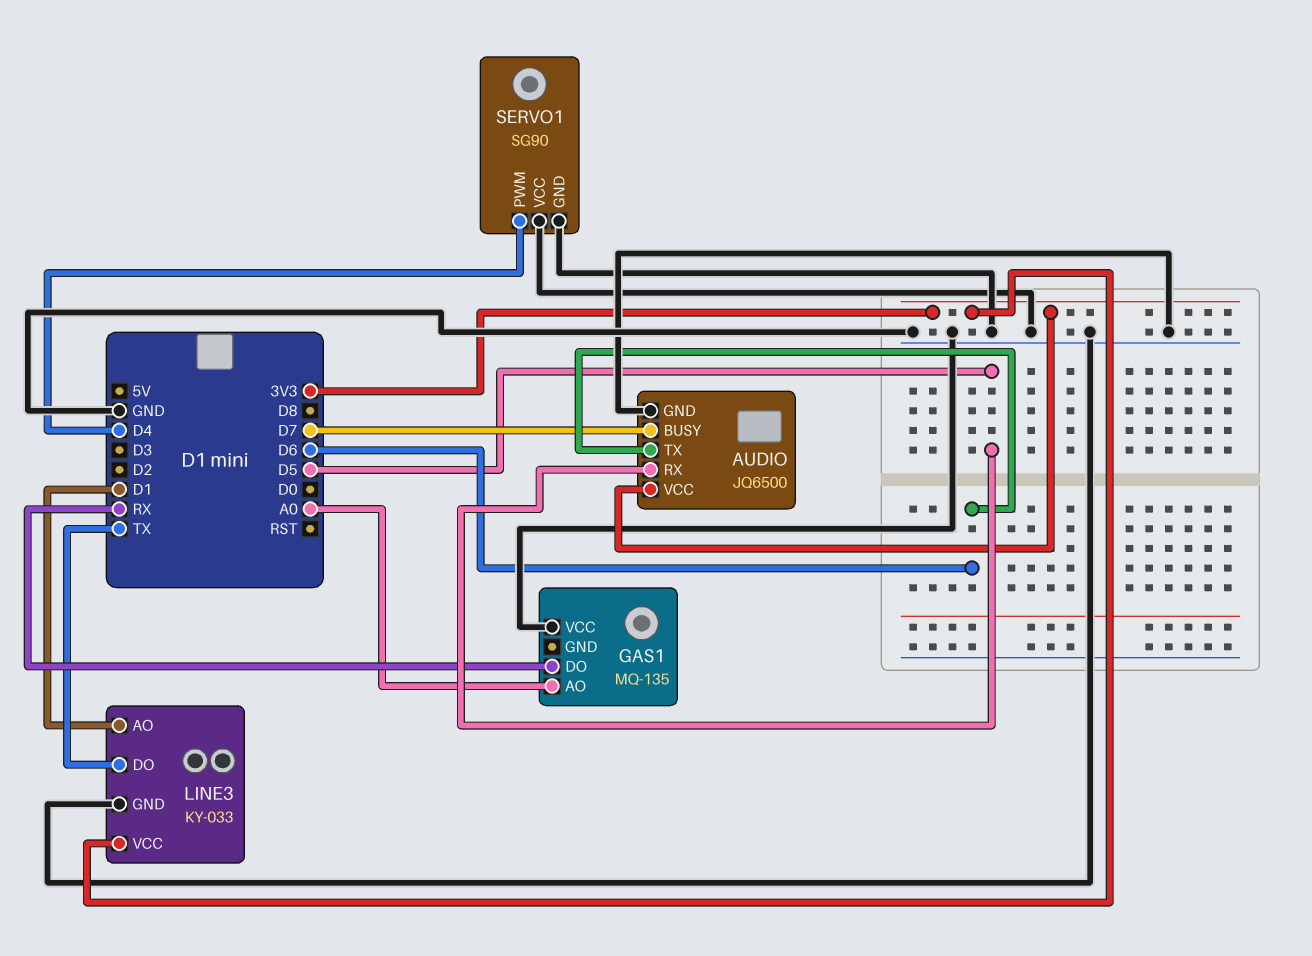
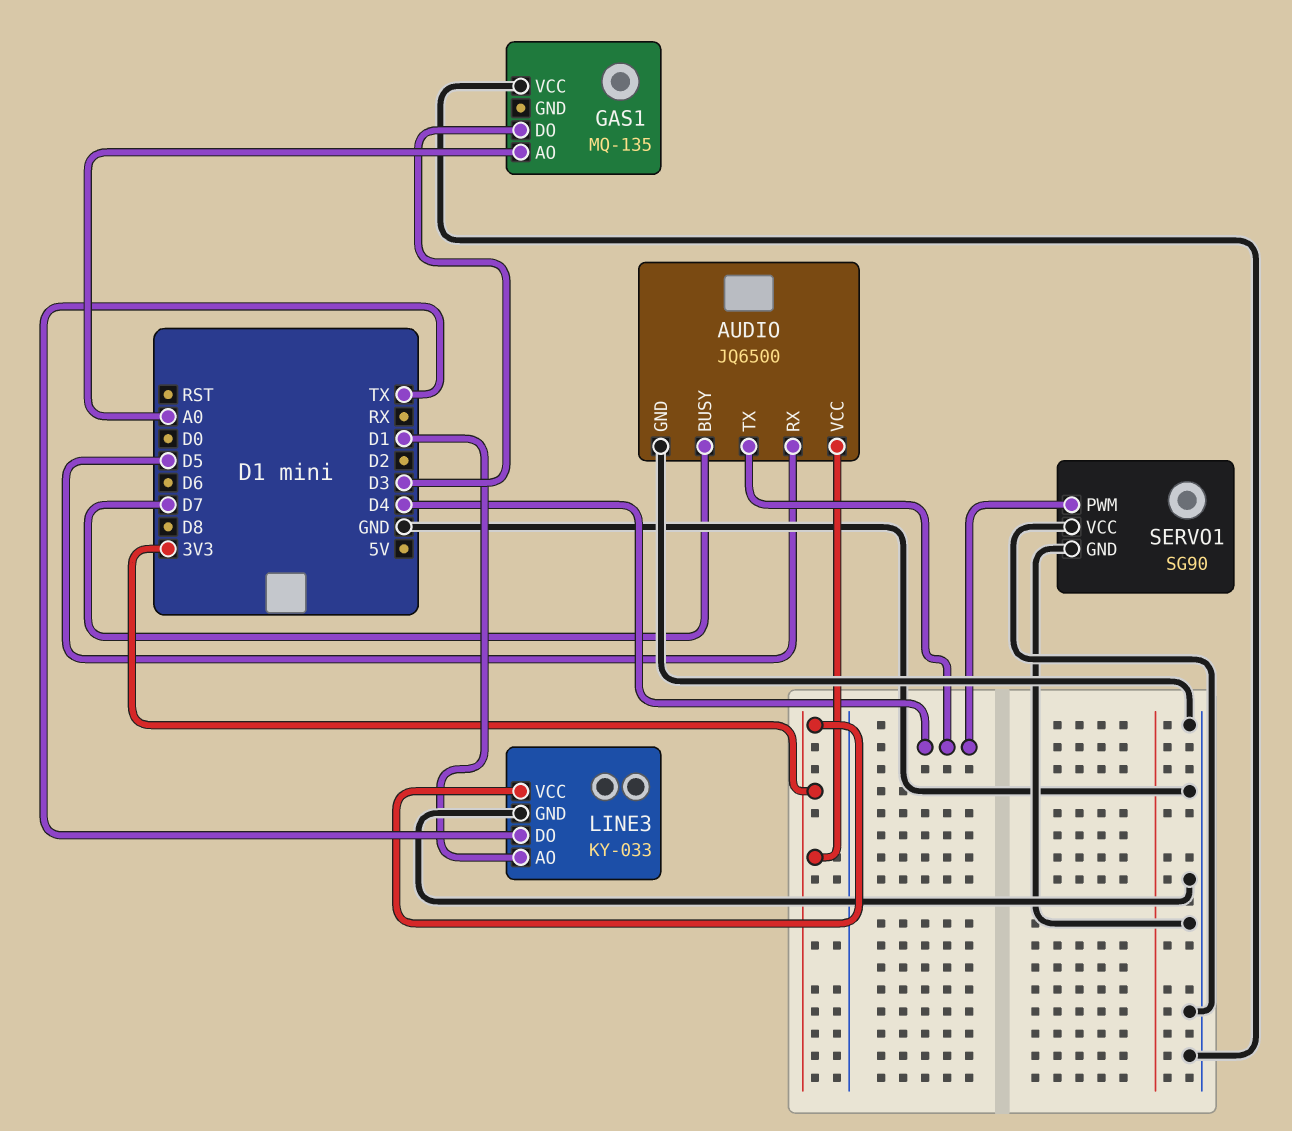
AUDIO pin TX: D6 -> D4
GAS1 pin DO: RX -> D3

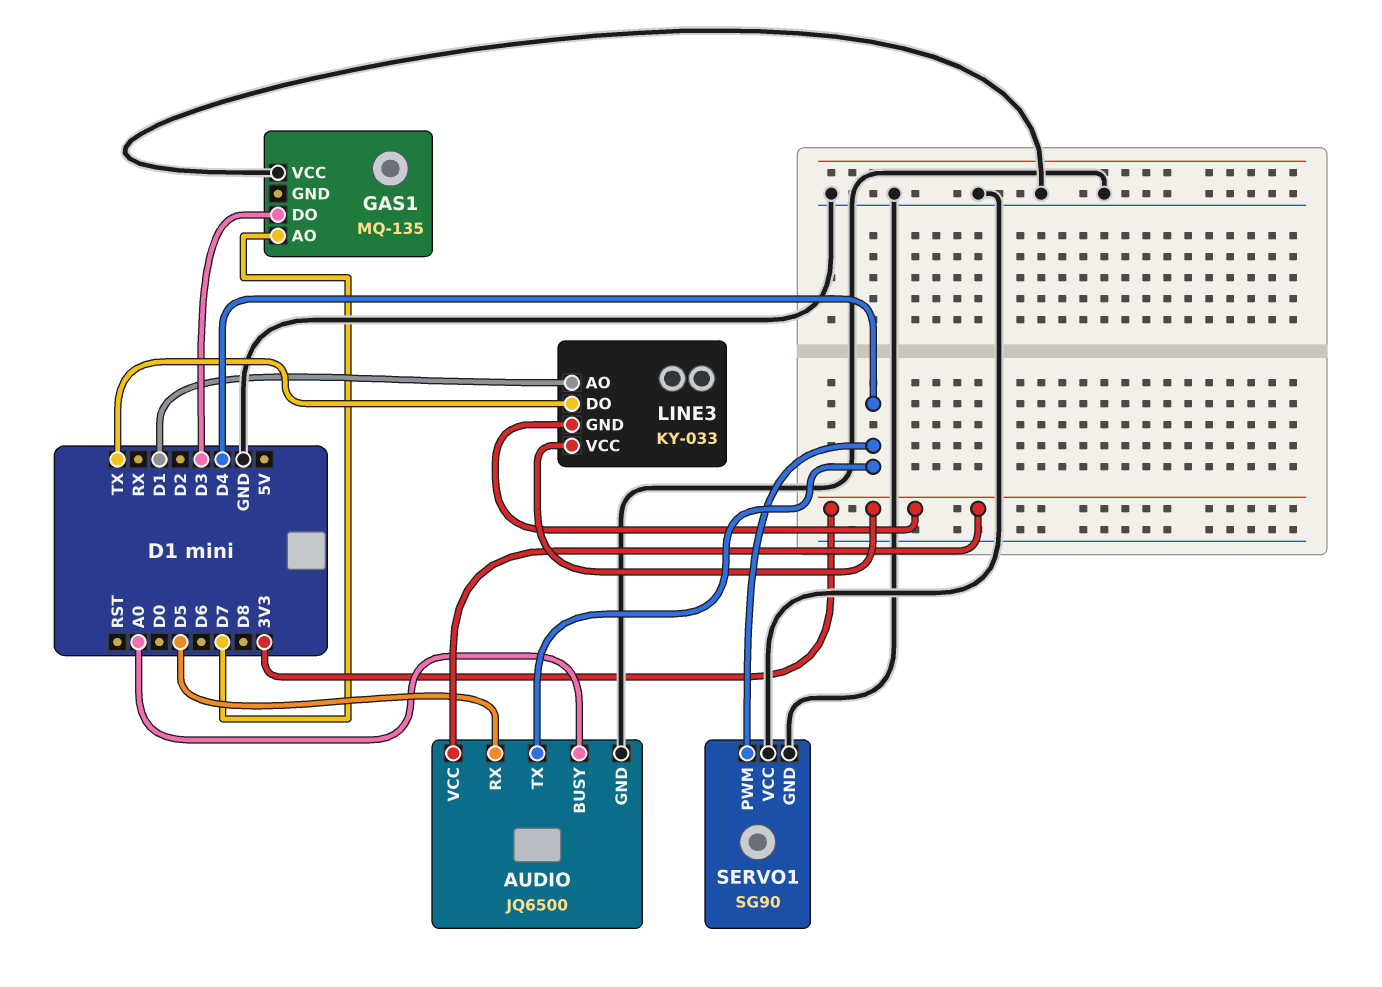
AUDIO pin BUSY: D7 -> A0
GAS1 pin AO: A0 -> D7
LINE3 pin GND: GND -> 3V3

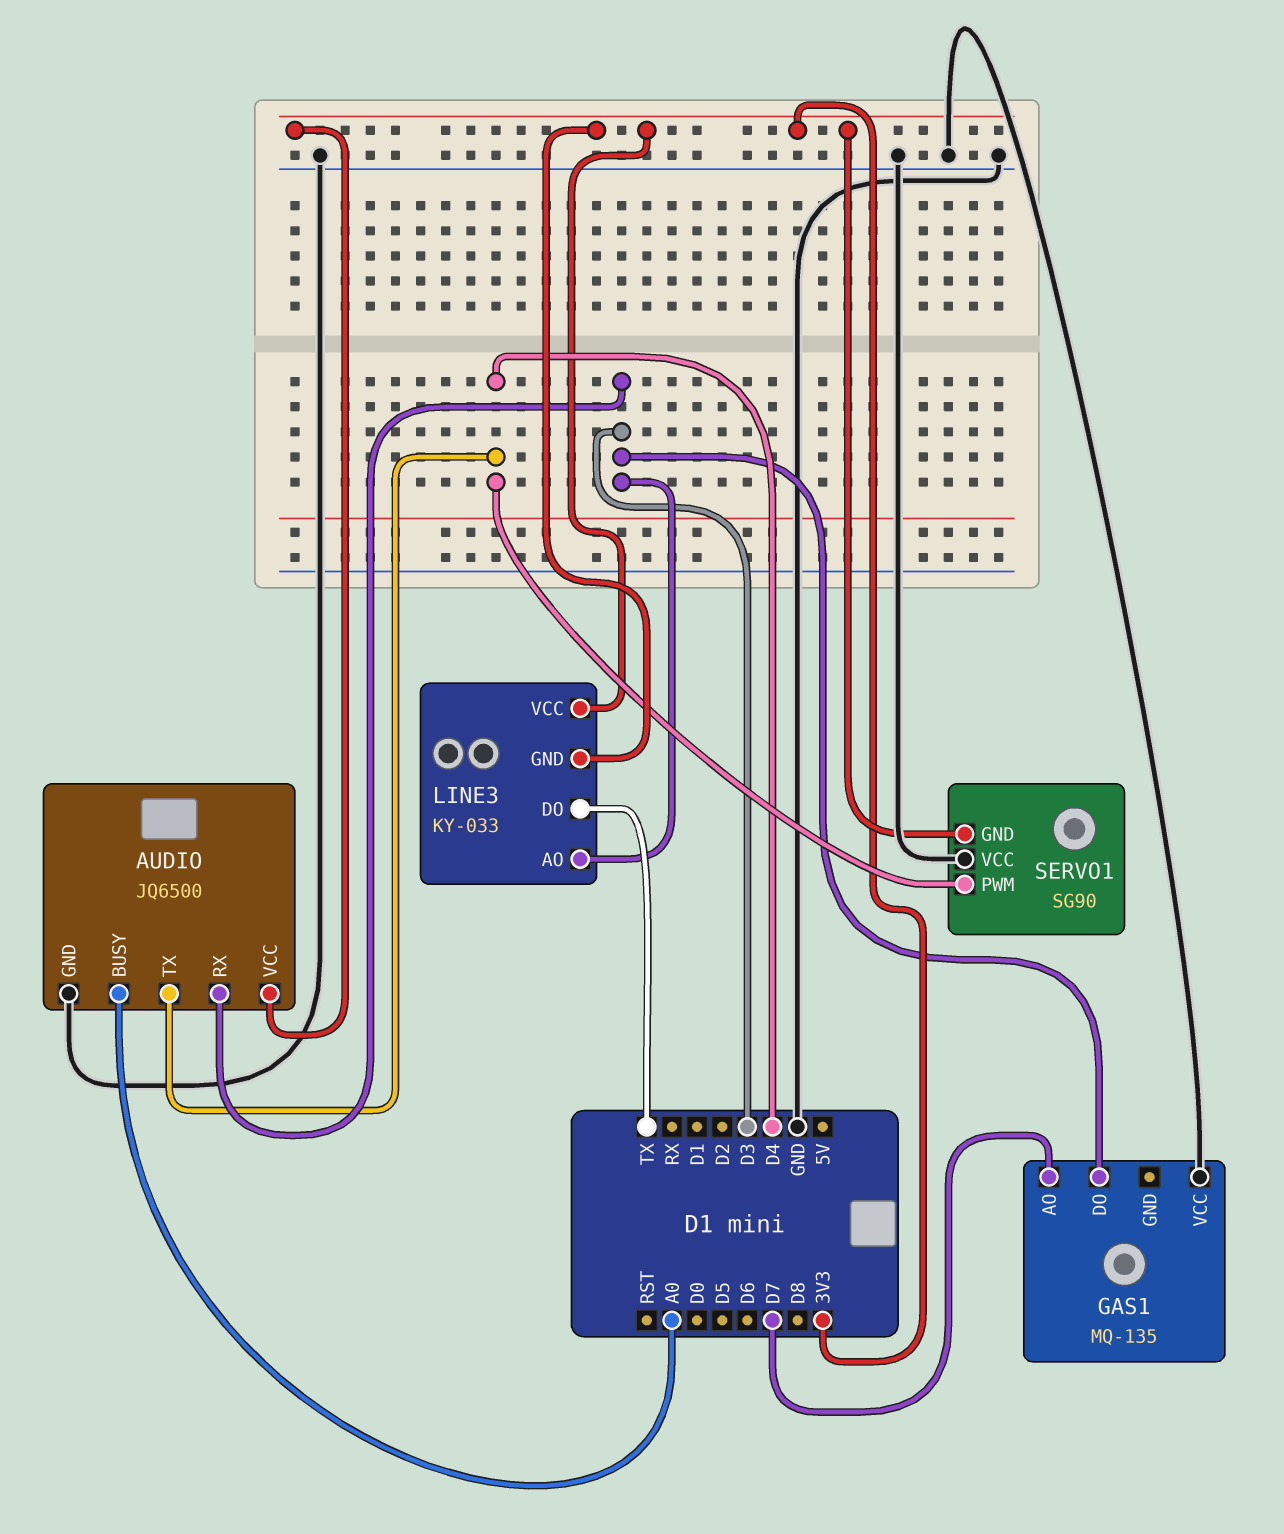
AUDIO pin RX: D5 -> D3
LINE3 pin AO: D1 -> D3
SERVO1 pin GND: GND -> 3V3

